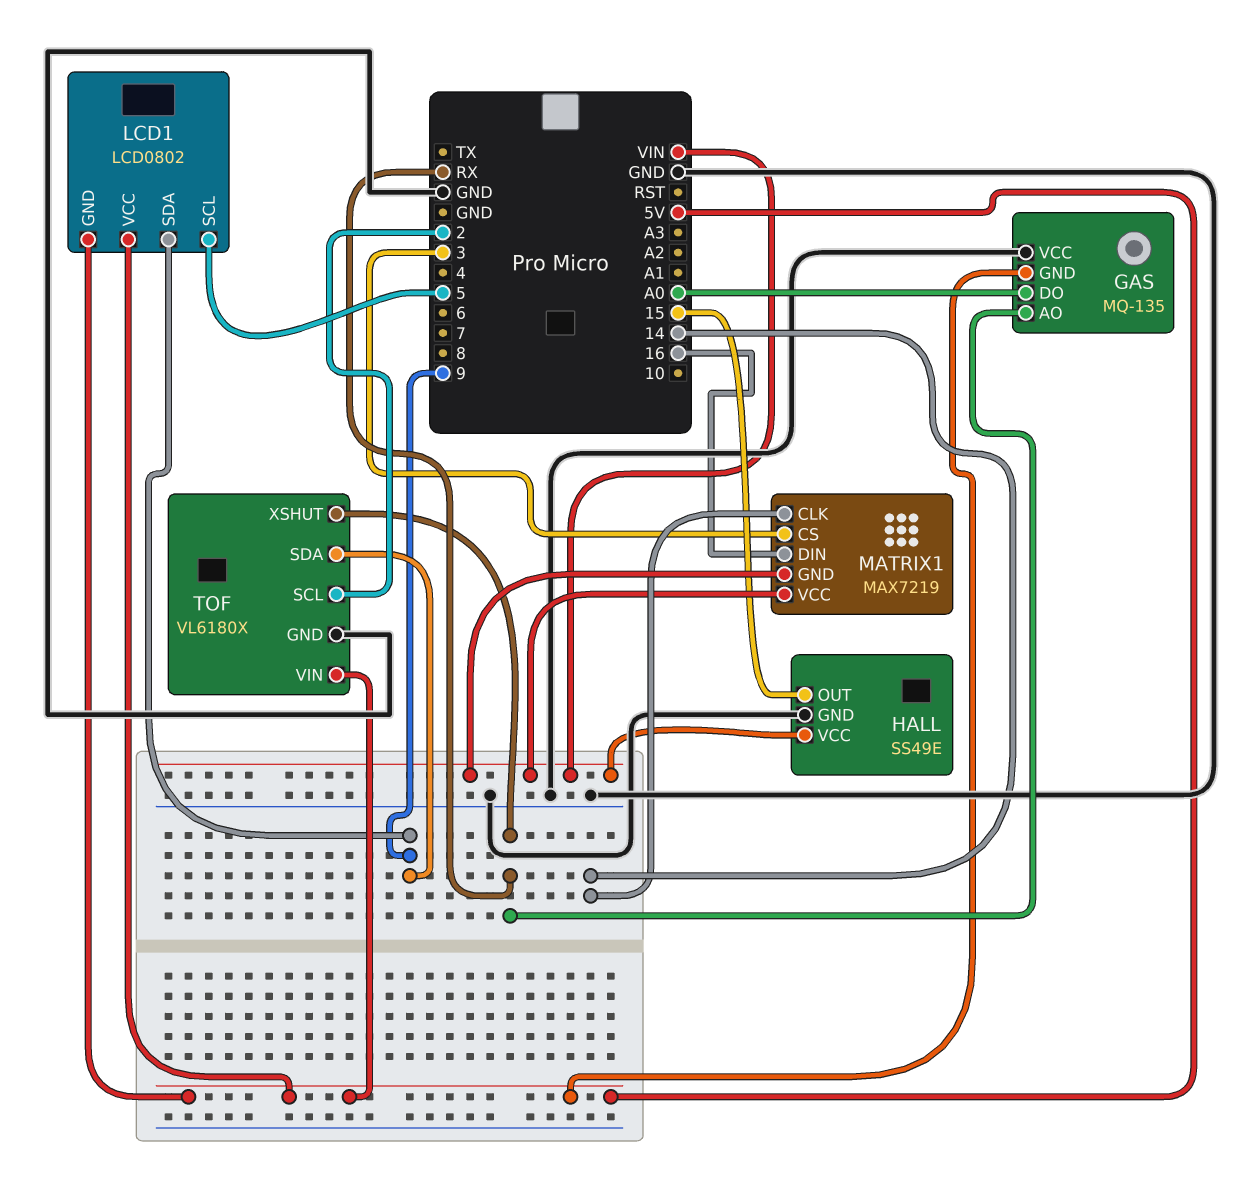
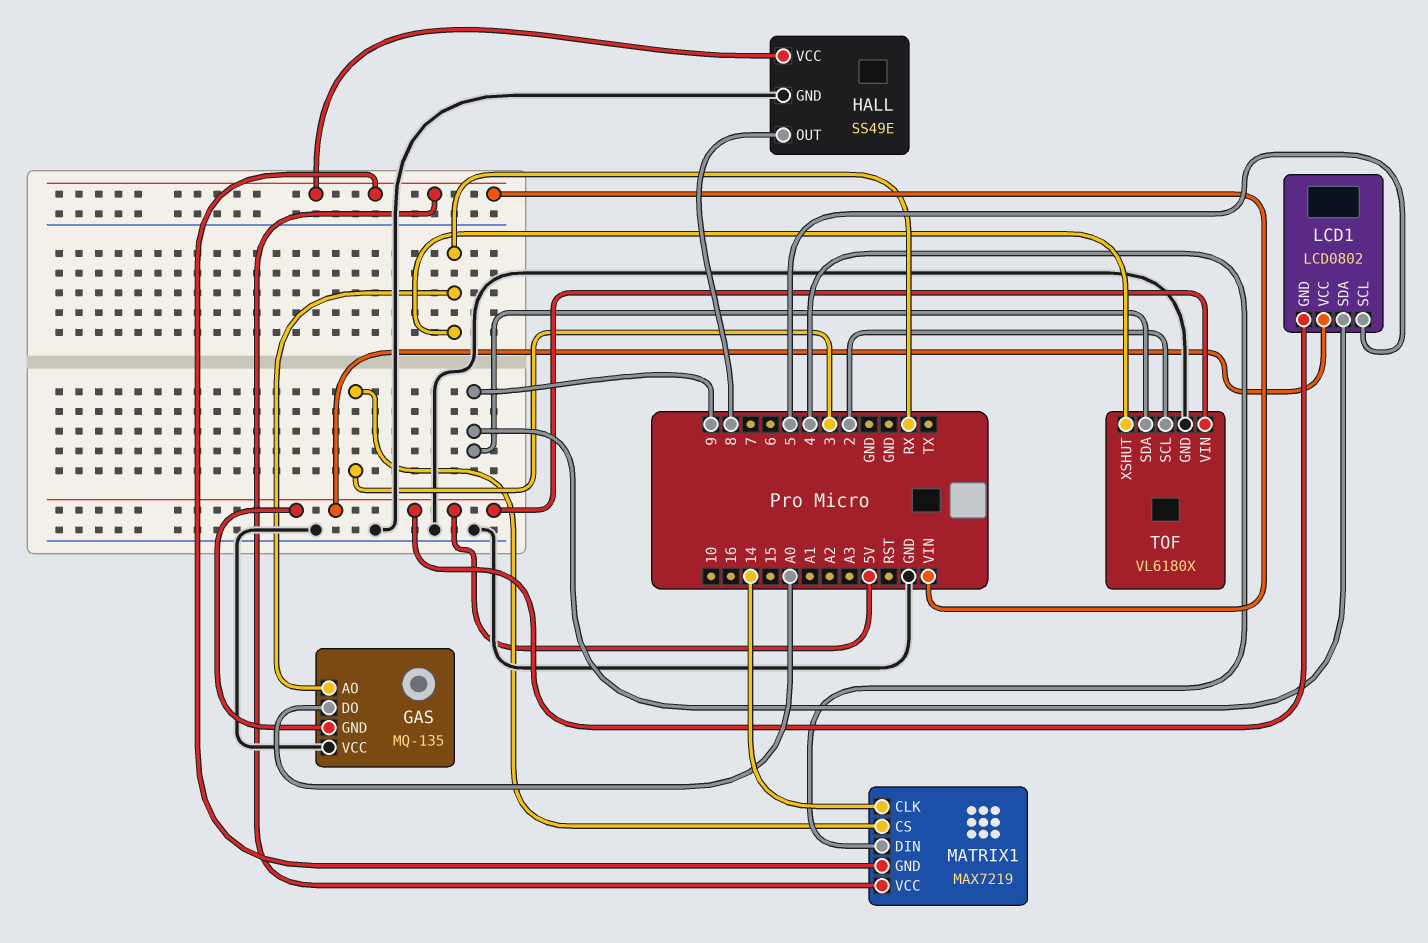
HALL pin OUT: 15 -> 8
MATRIX1 pin DIN: 16 -> 4

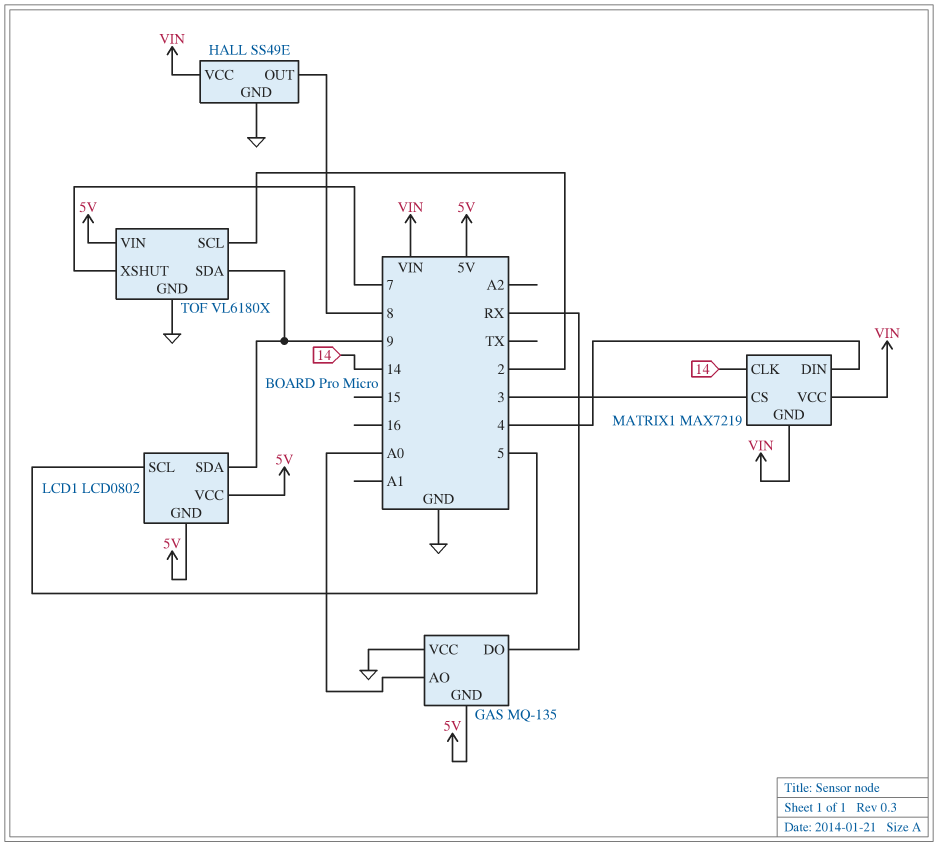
GAS pin AO: RX -> A0
GAS pin DO: A0 -> RX
TOF pin XSHUT: RX -> 7

